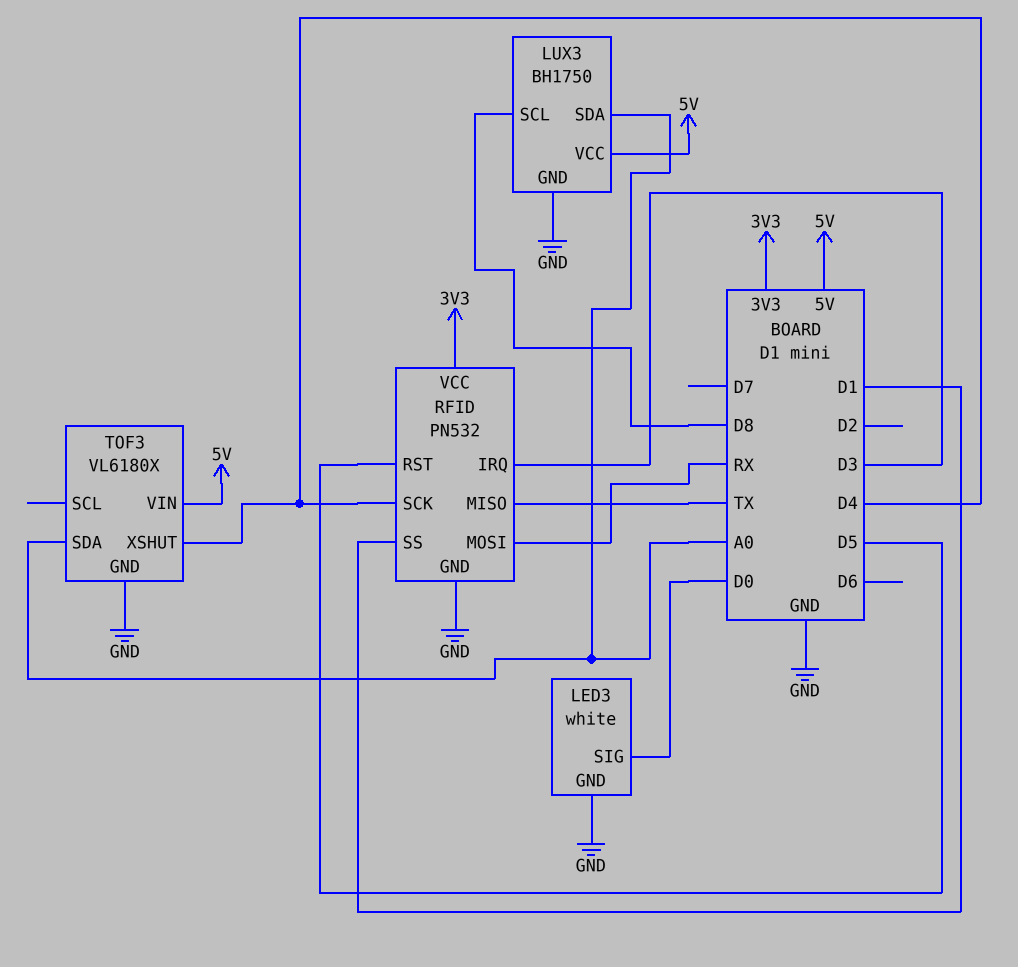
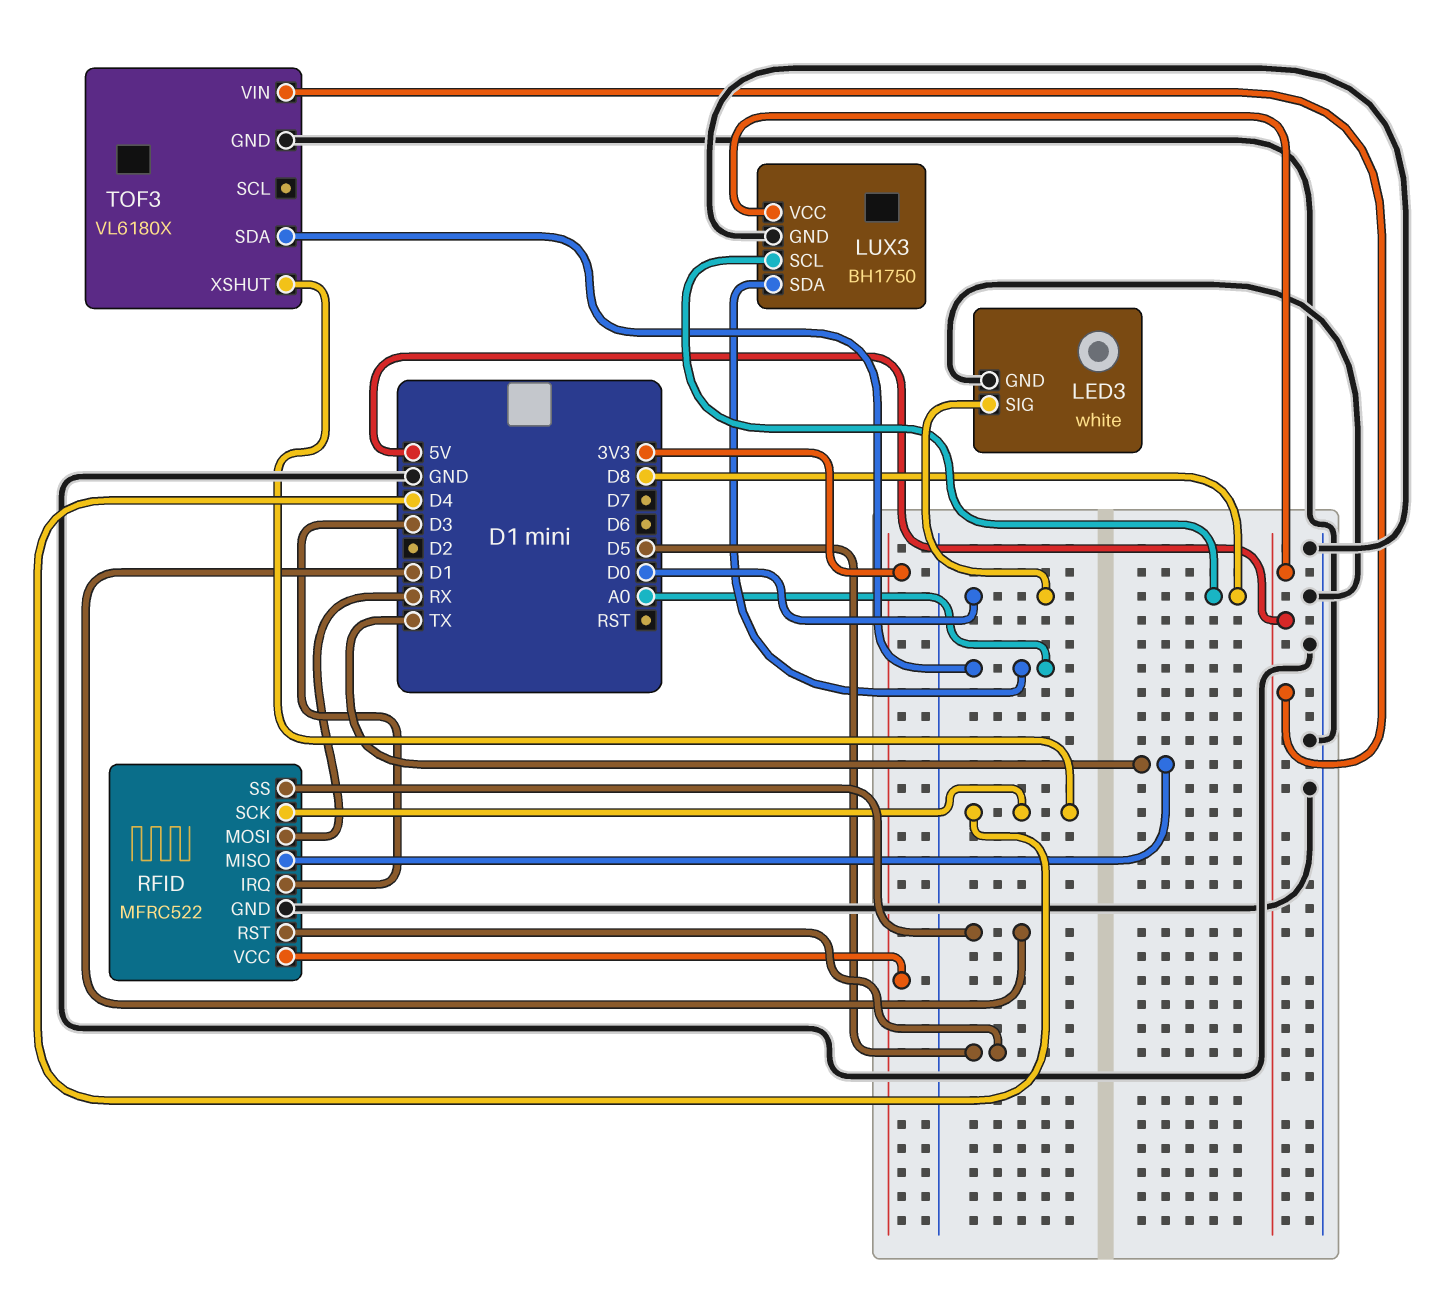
RFID: PN532 -> MFRC522

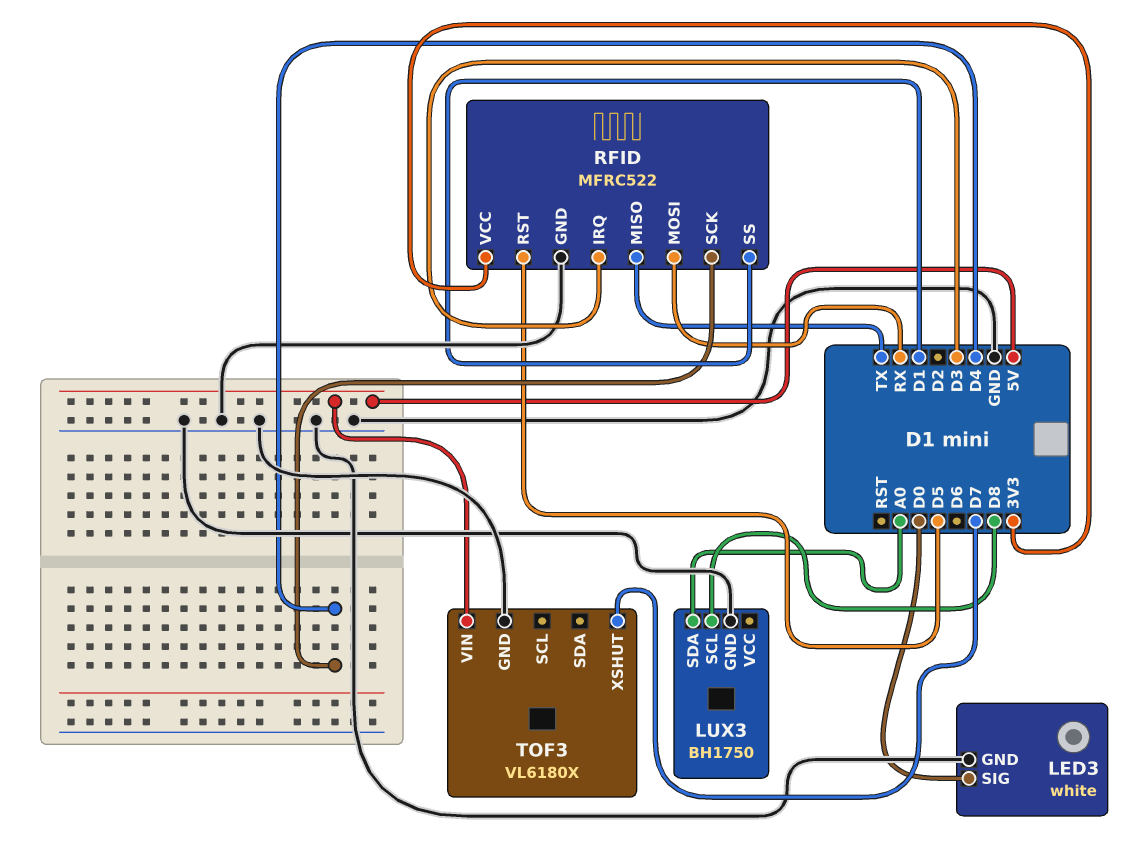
LUX3 pin VCC: 5V -> none
TOF3 pin SDA: A0 -> none
TOF3 pin XSHUT: D4 -> D7

